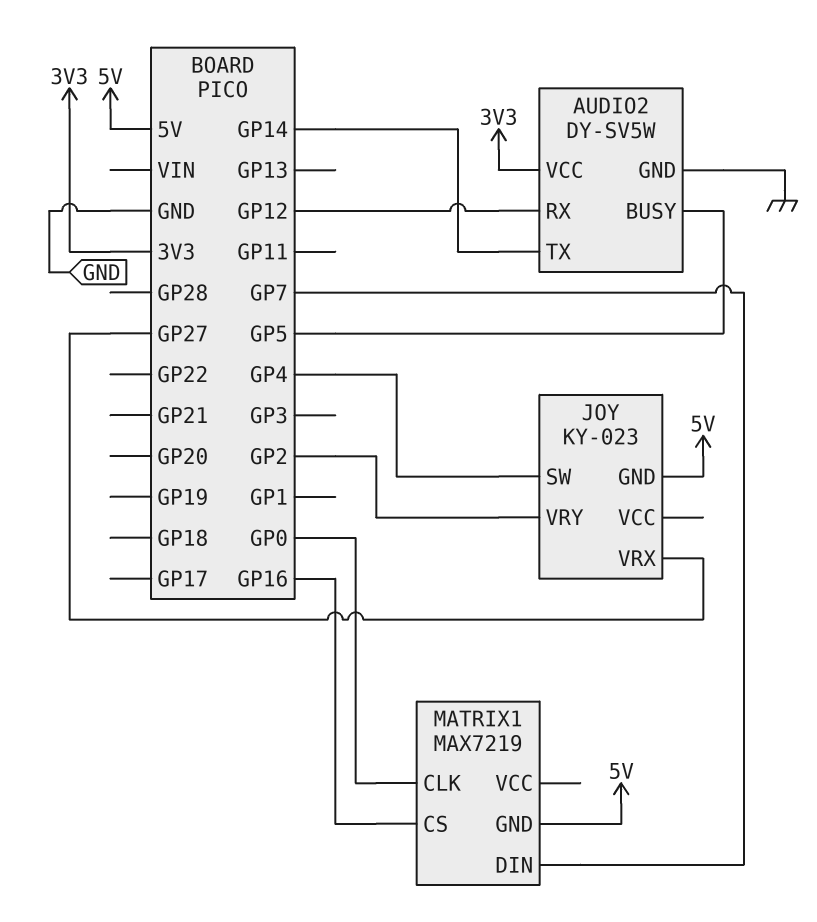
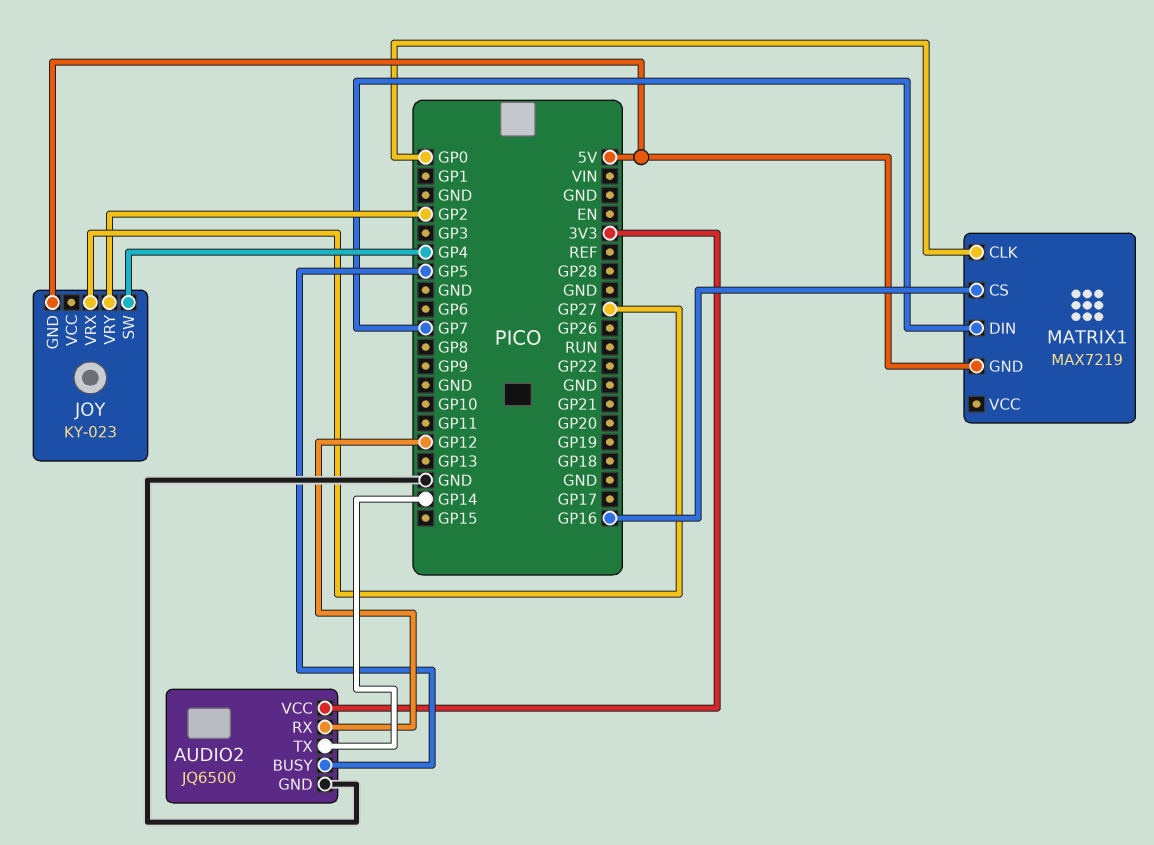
AUDIO2: DY-SV5W -> JQ6500

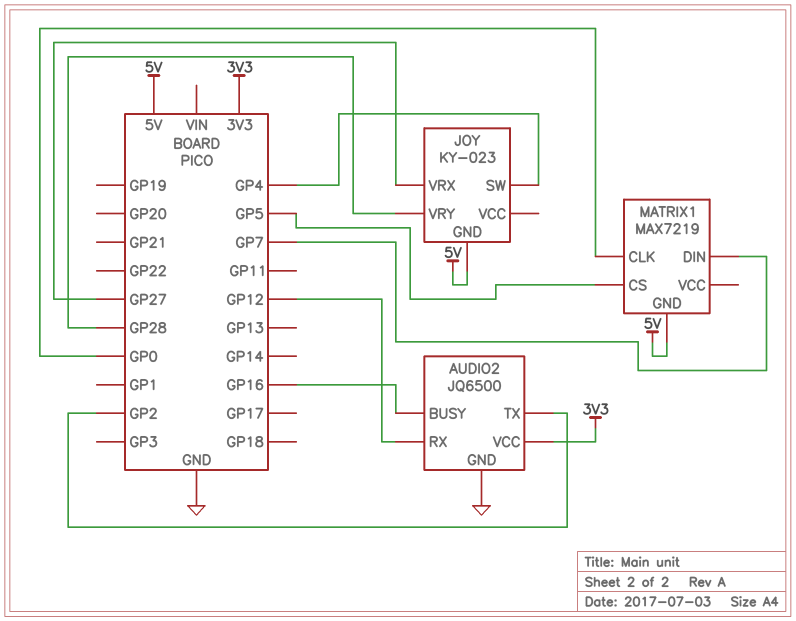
AUDIO2 pin BUSY: GP5 -> GP16
AUDIO2 pin TX: GP14 -> GP2
JOY pin VRY: GP2 -> GP28
MATRIX1 pin CS: GP16 -> GP5

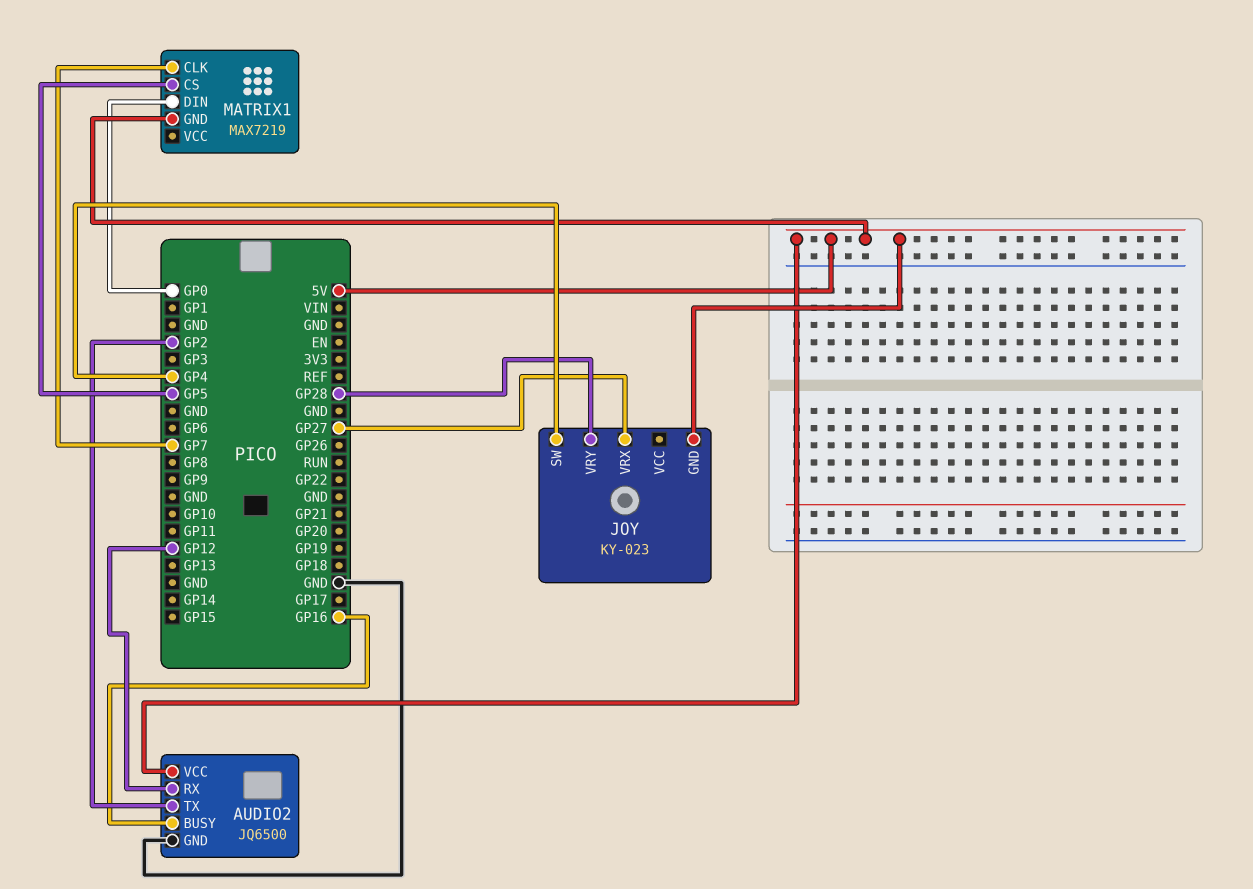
AUDIO2 pin VCC: 3V3 -> 5V
MATRIX1 pin CLK: GP0 -> GP7
MATRIX1 pin DIN: GP7 -> GP0

